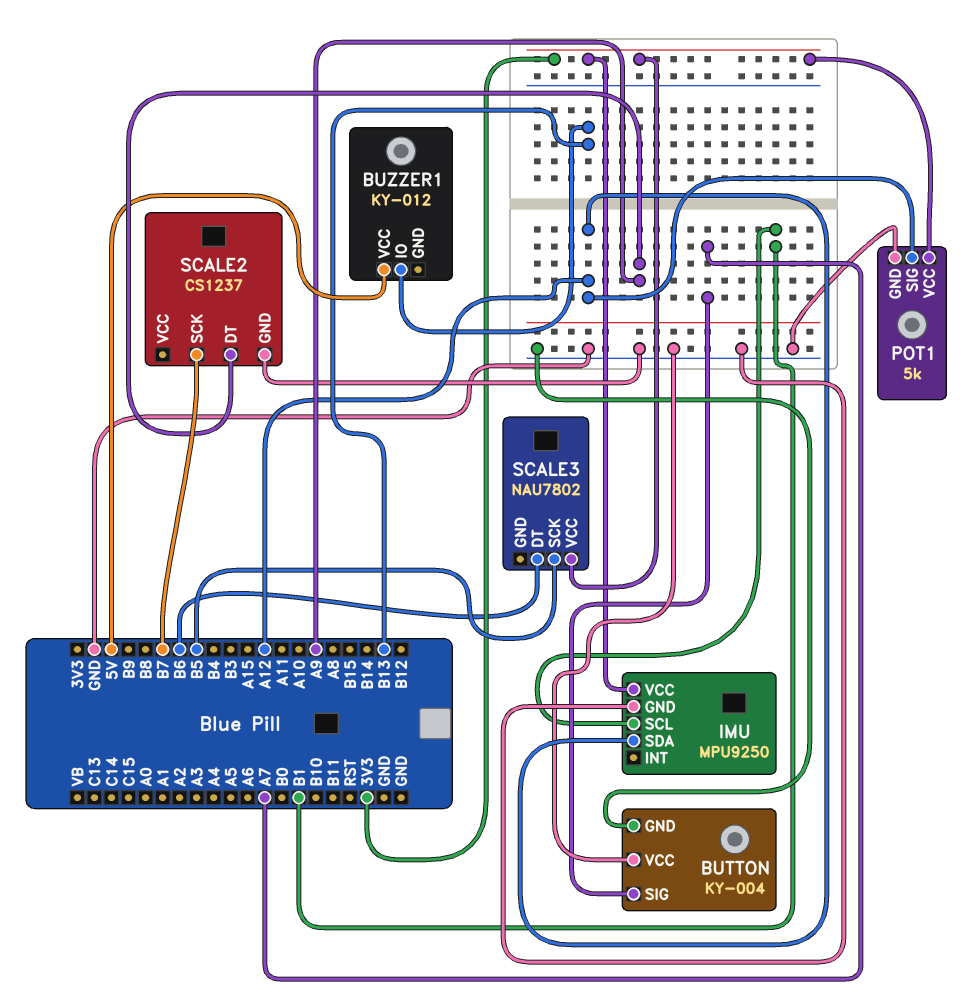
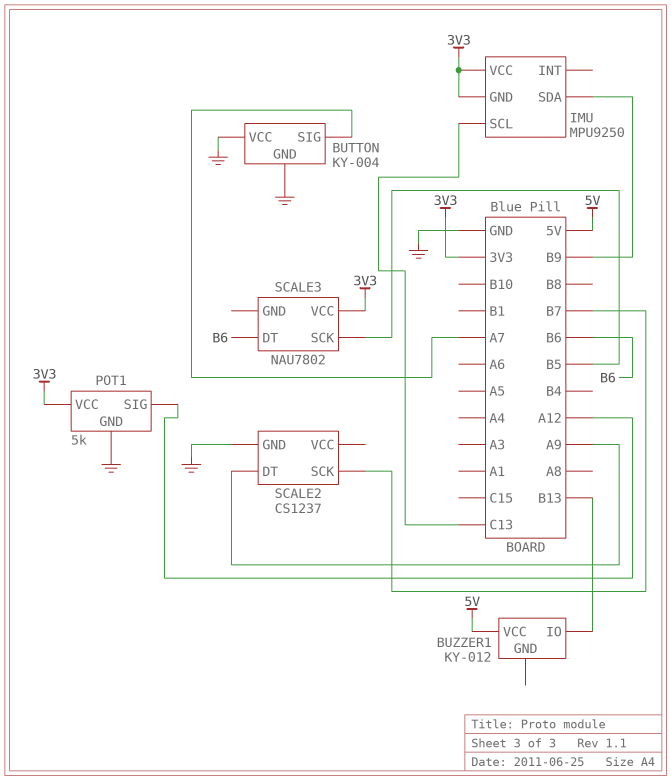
IMU pin GND: GND -> 3V3
IMU pin SCL: B1 -> C13
IMU pin SDA: A12 -> B9

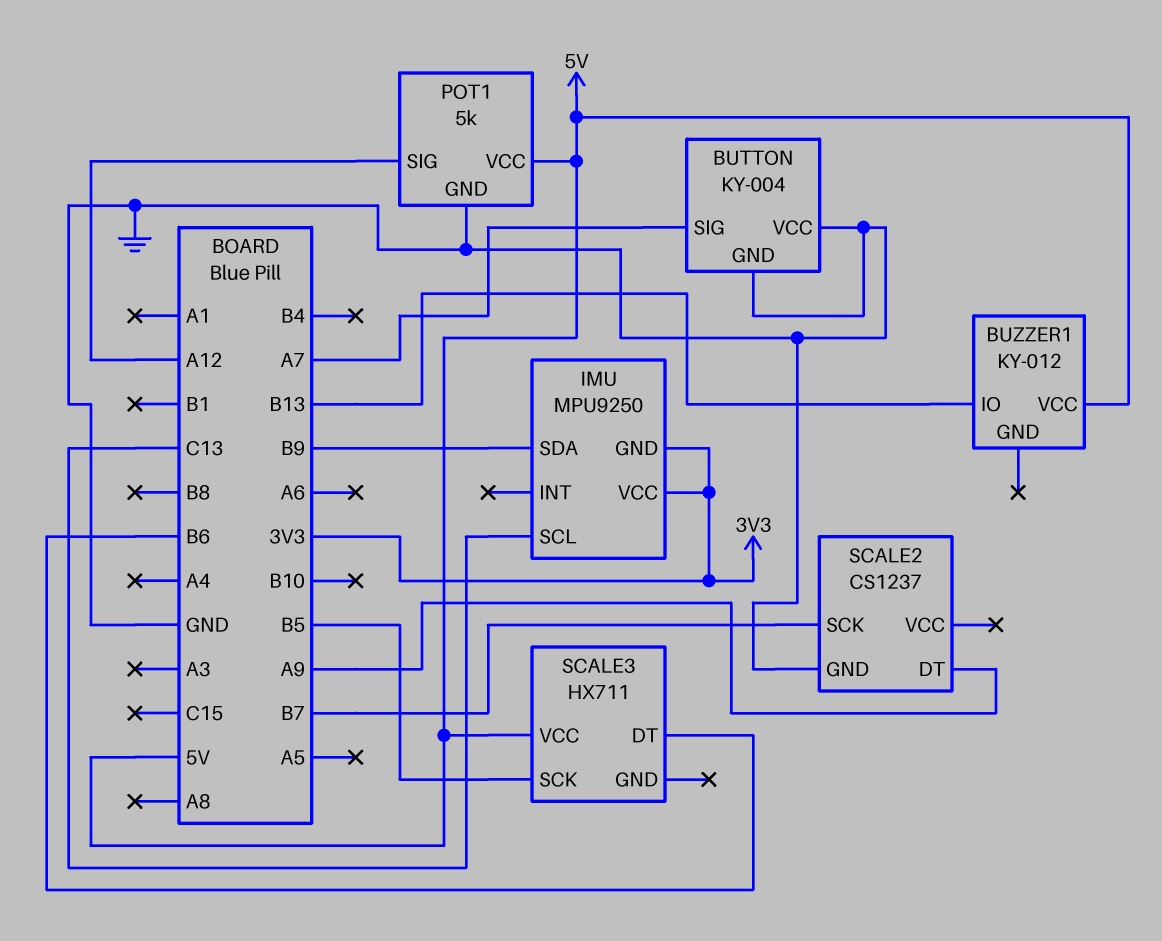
POT1 pin VCC: 3V3 -> 5V
SCALE3: NAU7802 -> HX711
SCALE3 pin VCC: 3V3 -> 5V

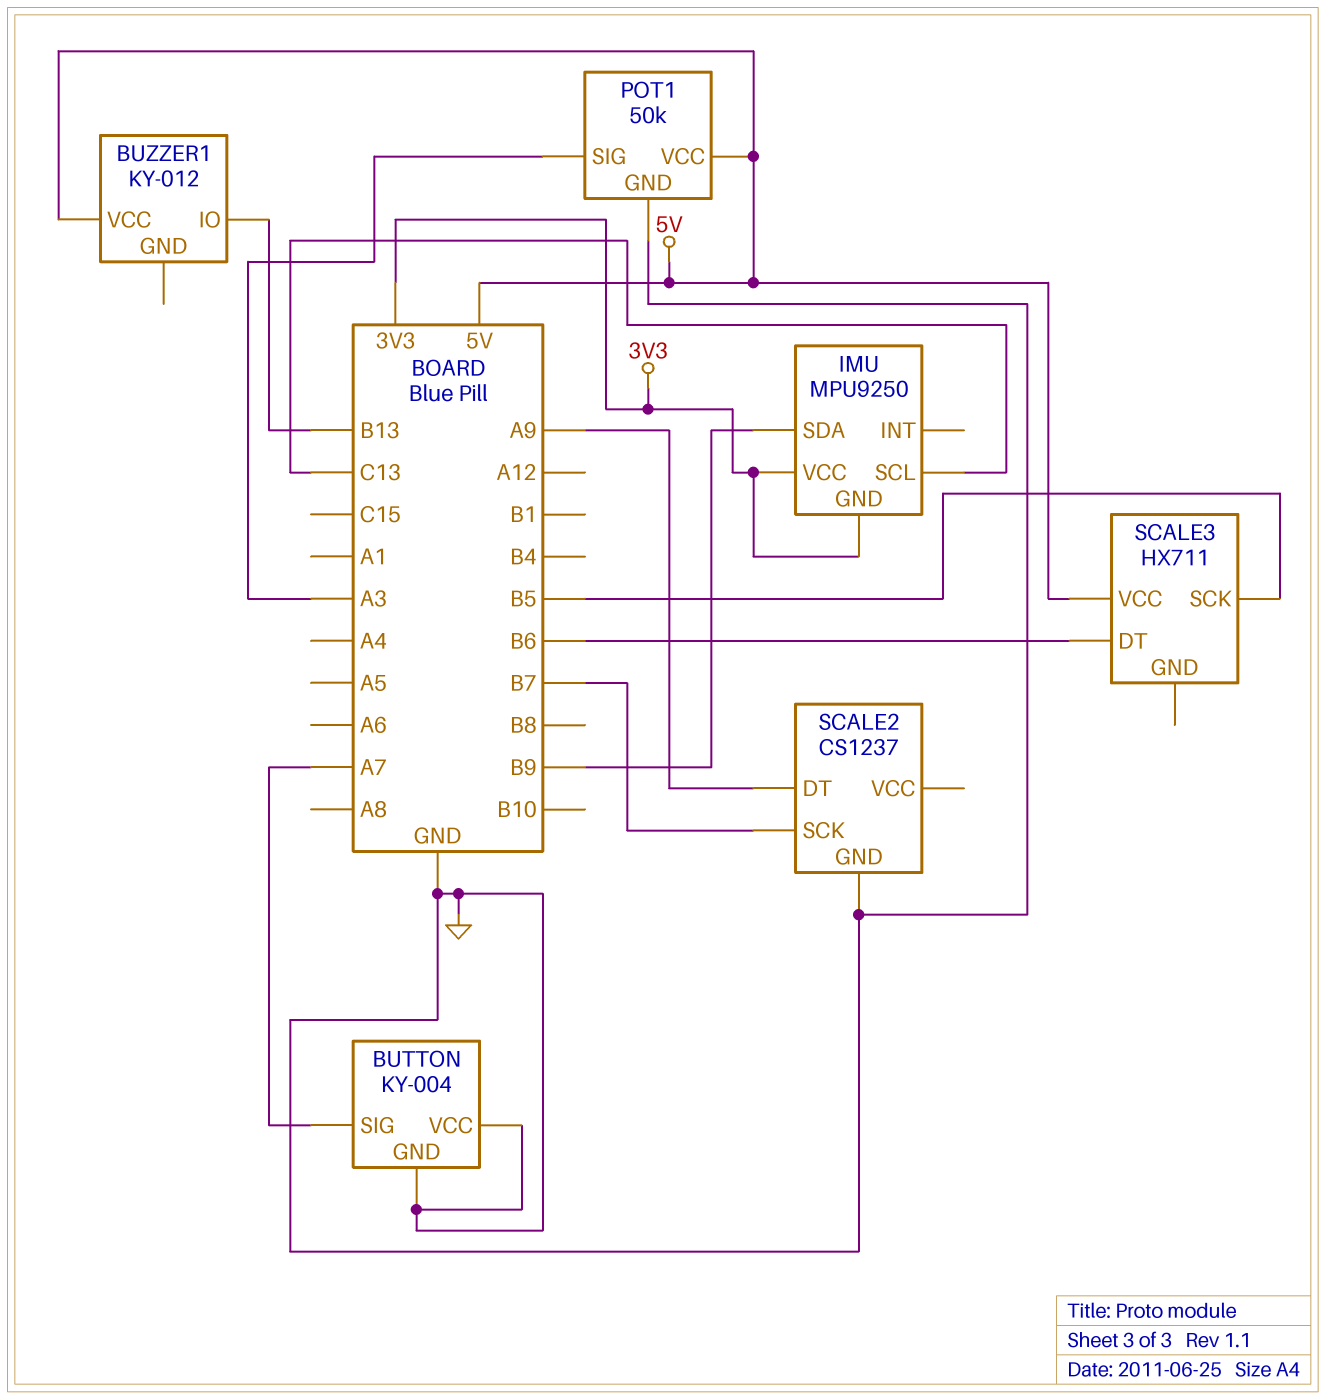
POT1: 5k -> 50k
POT1 pin SIG: A12 -> A3

